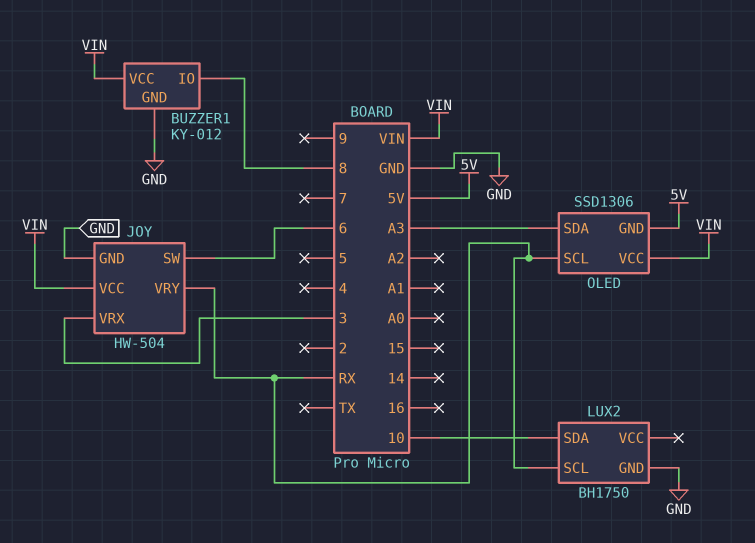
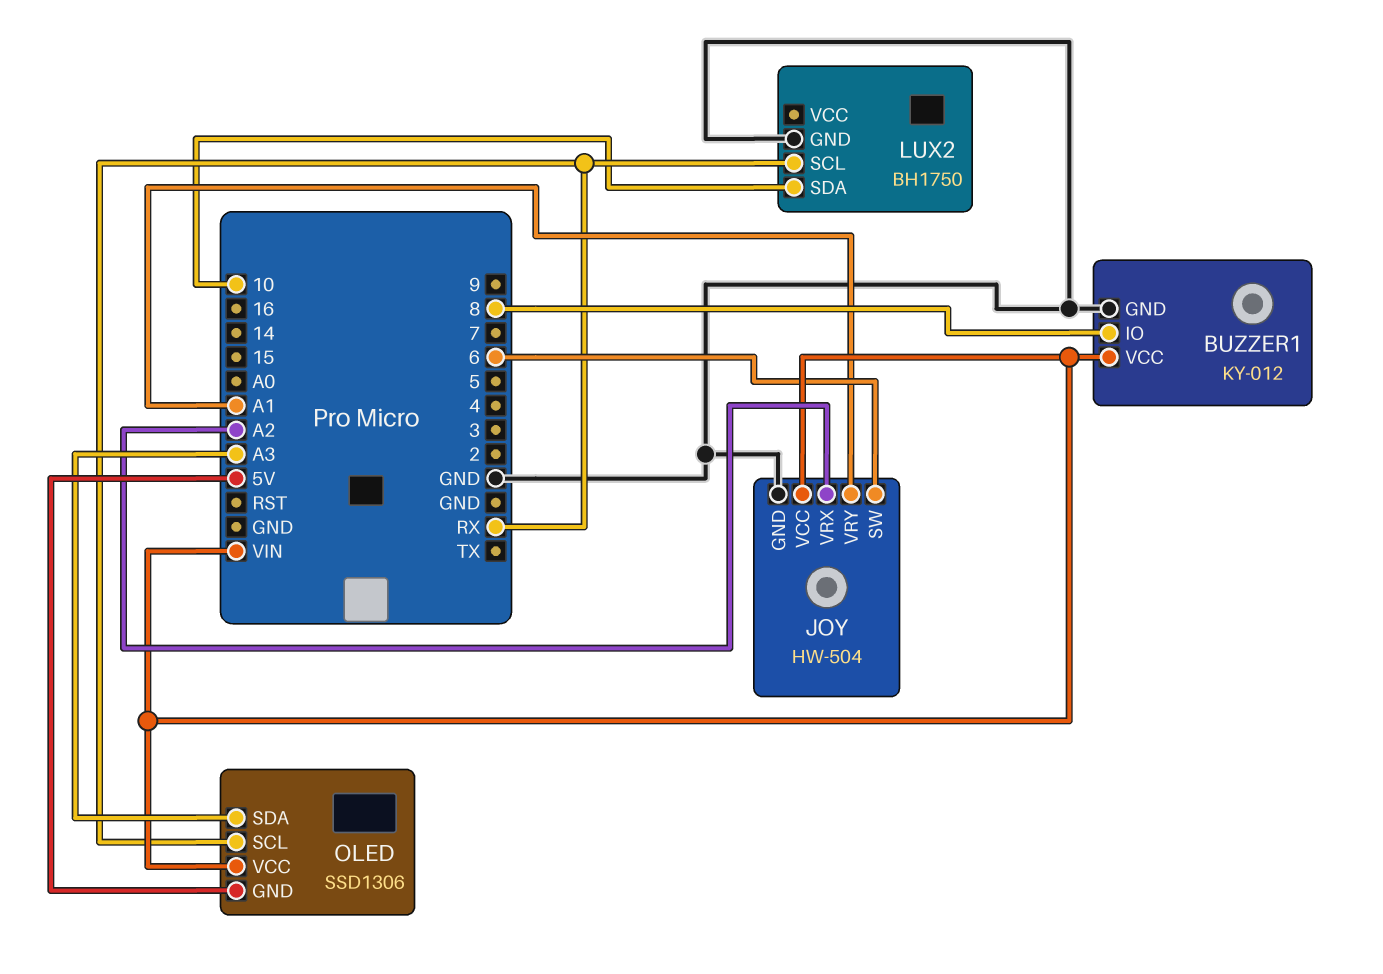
JOY pin VRX: 3 -> A2
JOY pin VRY: RX -> A1

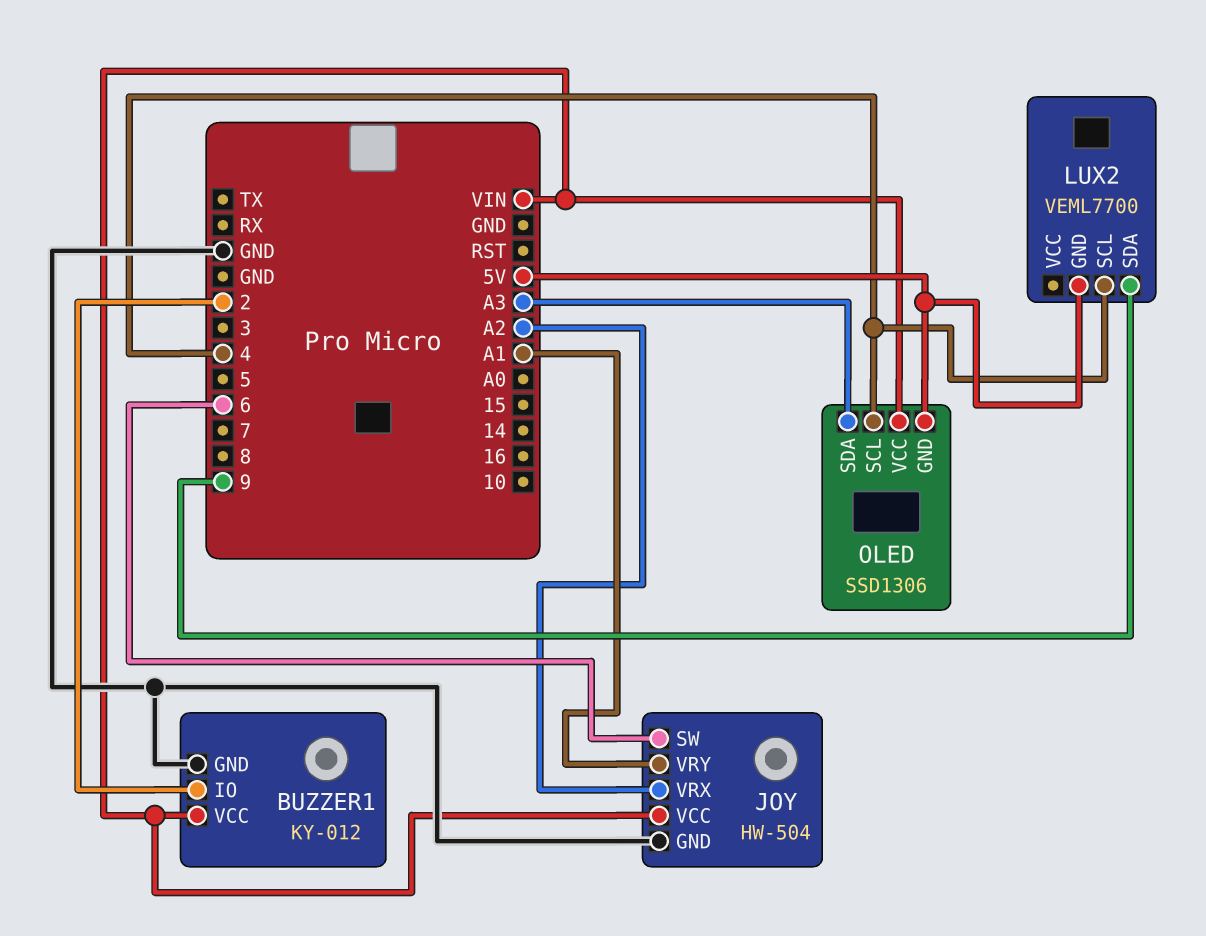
BUZZER1 pin IO: 8 -> 2
LUX2: BH1750 -> VEML7700
LUX2 pin GND: GND -> 5V
LUX2 pin SCL: RX -> 4
LUX2 pin SDA: 10 -> 9
OLED pin SCL: RX -> 4

